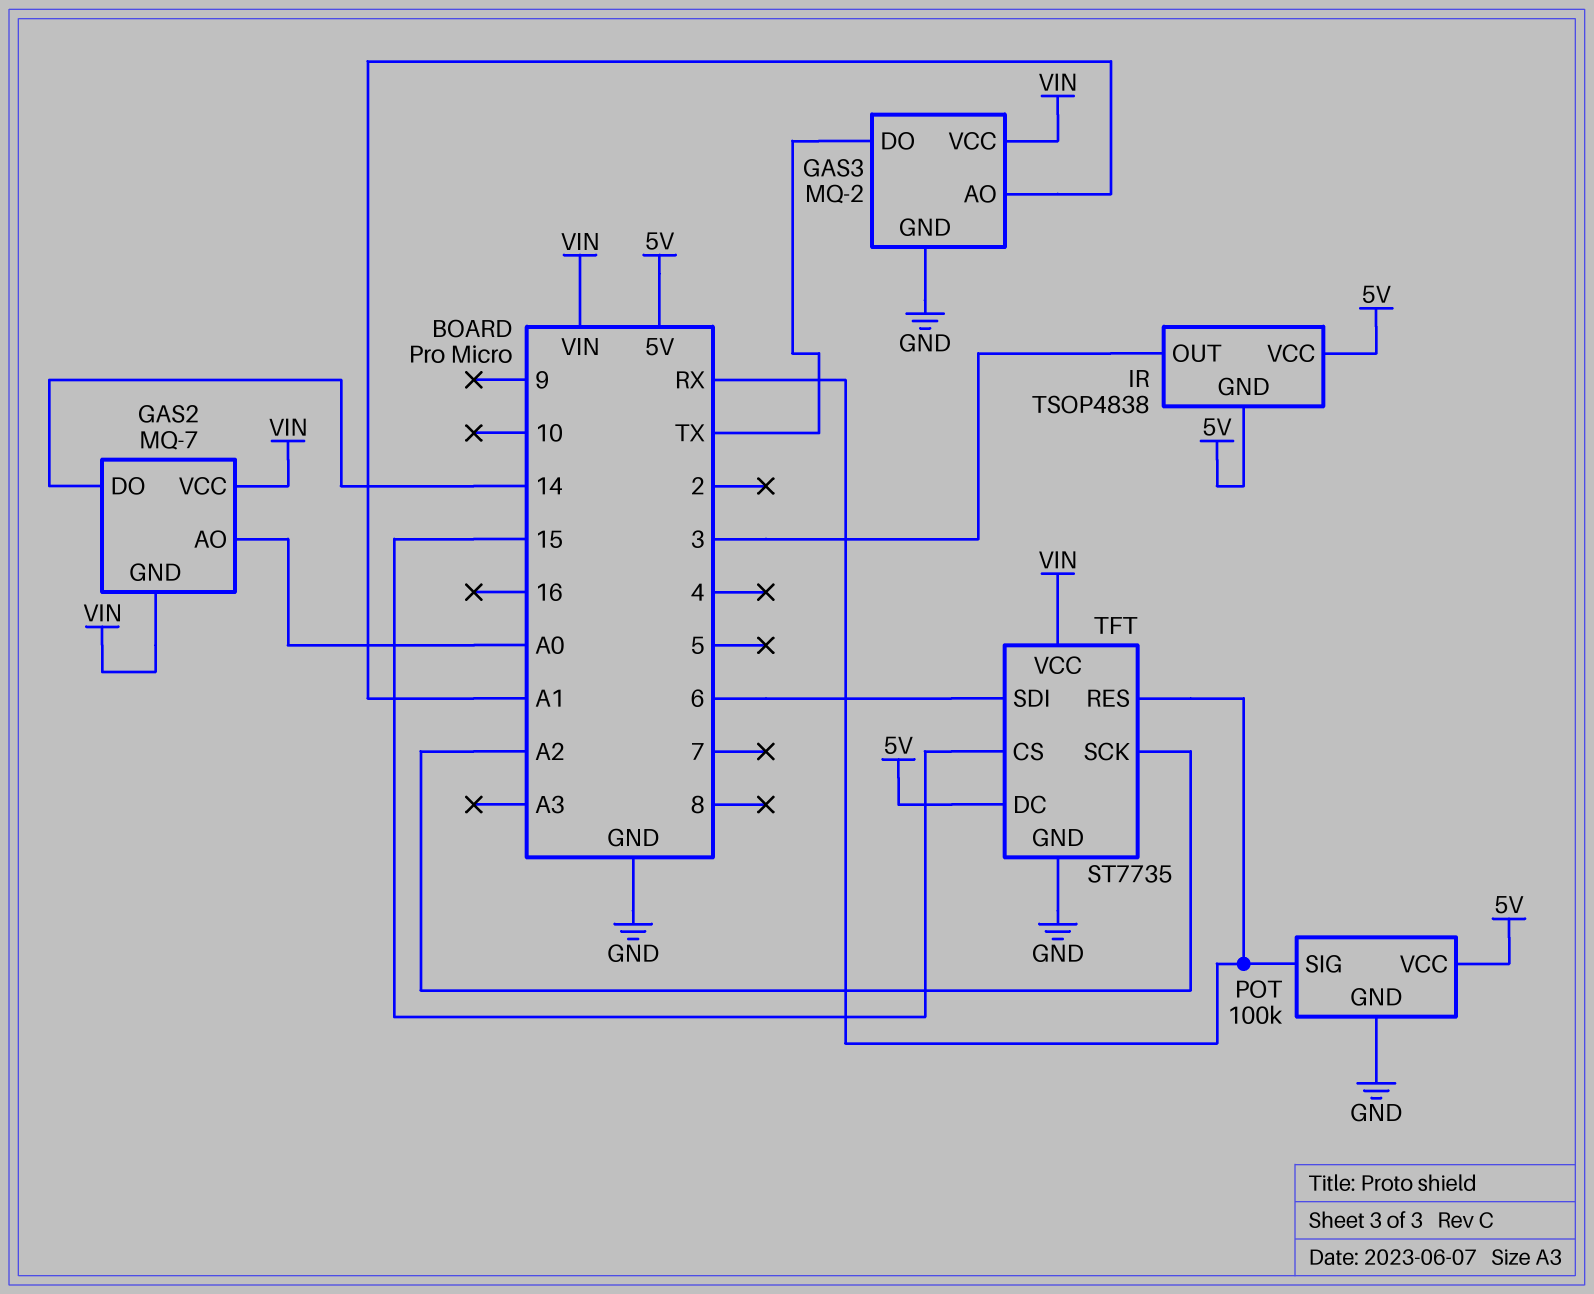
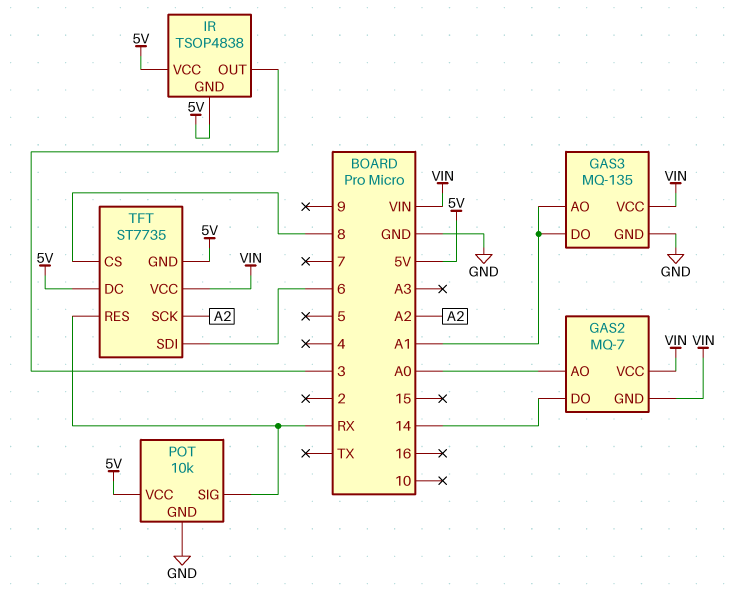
GAS3: MQ-2 -> MQ-135
GAS3 pin DO: TX -> A1
POT: 100k -> 10k
TFT pin CS: 15 -> 8
TFT pin GND: GND -> 5V

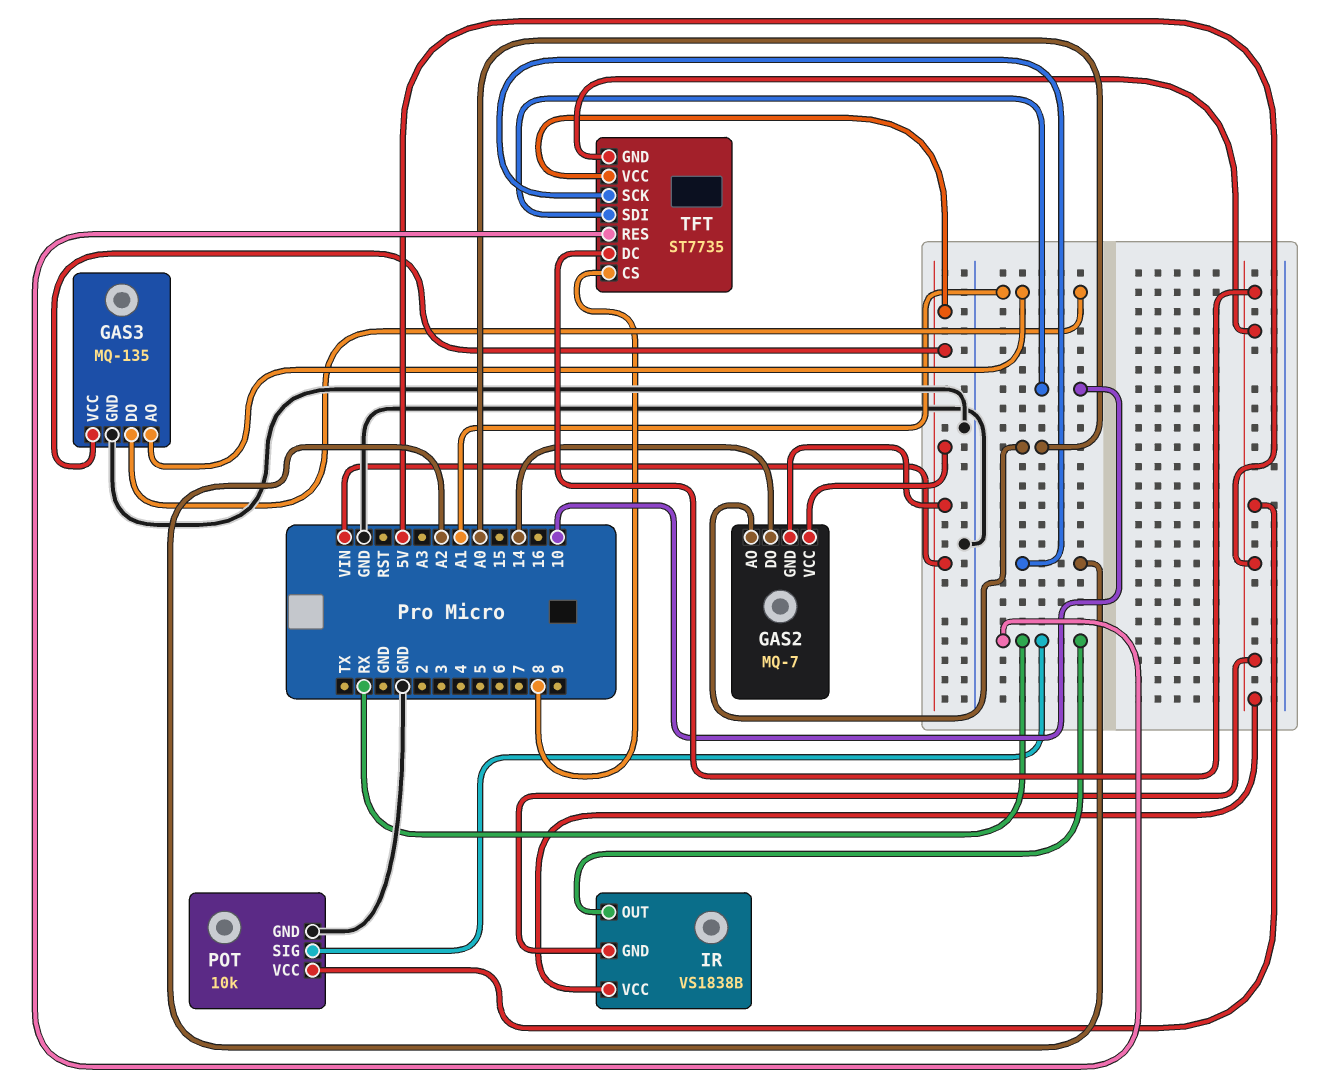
IR: TSOP4838 -> VS1838B
IR pin OUT: 3 -> RX
TFT pin SDI: 6 -> 10

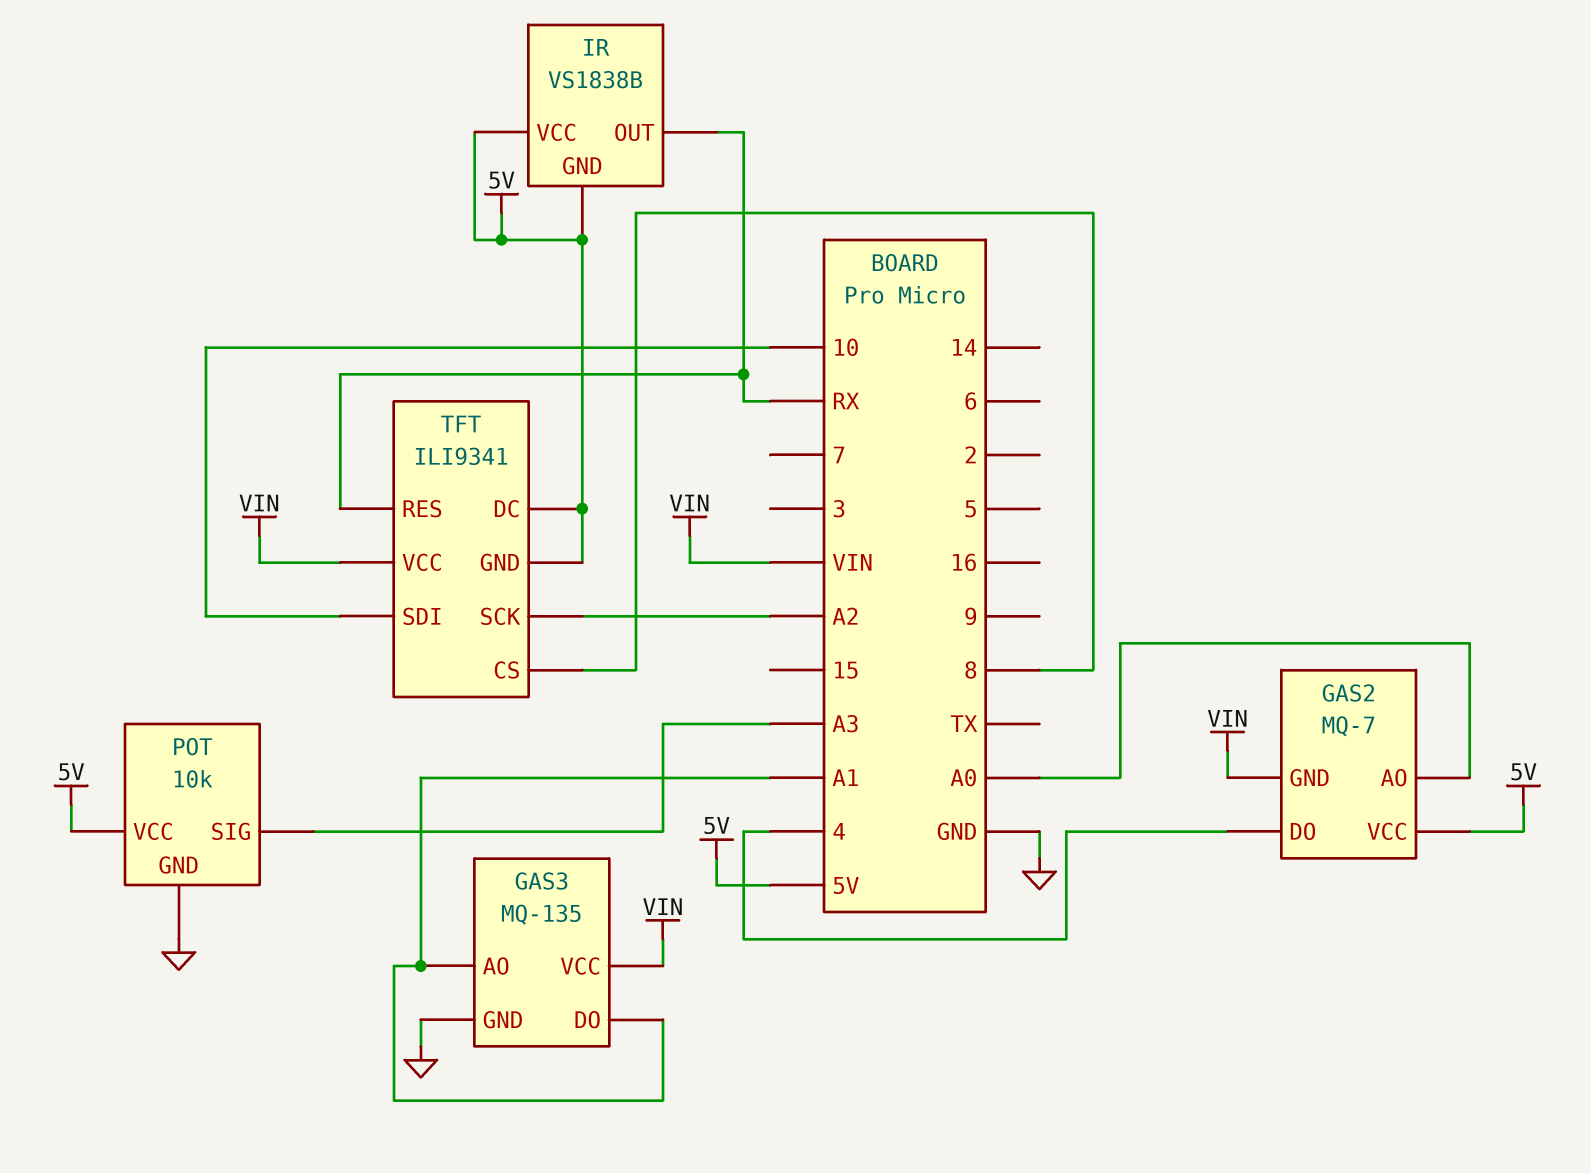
GAS2 pin DO: 14 -> 4
GAS2 pin VCC: VIN -> 5V
POT pin SIG: RX -> A3
TFT: ST7735 -> ILI9341

